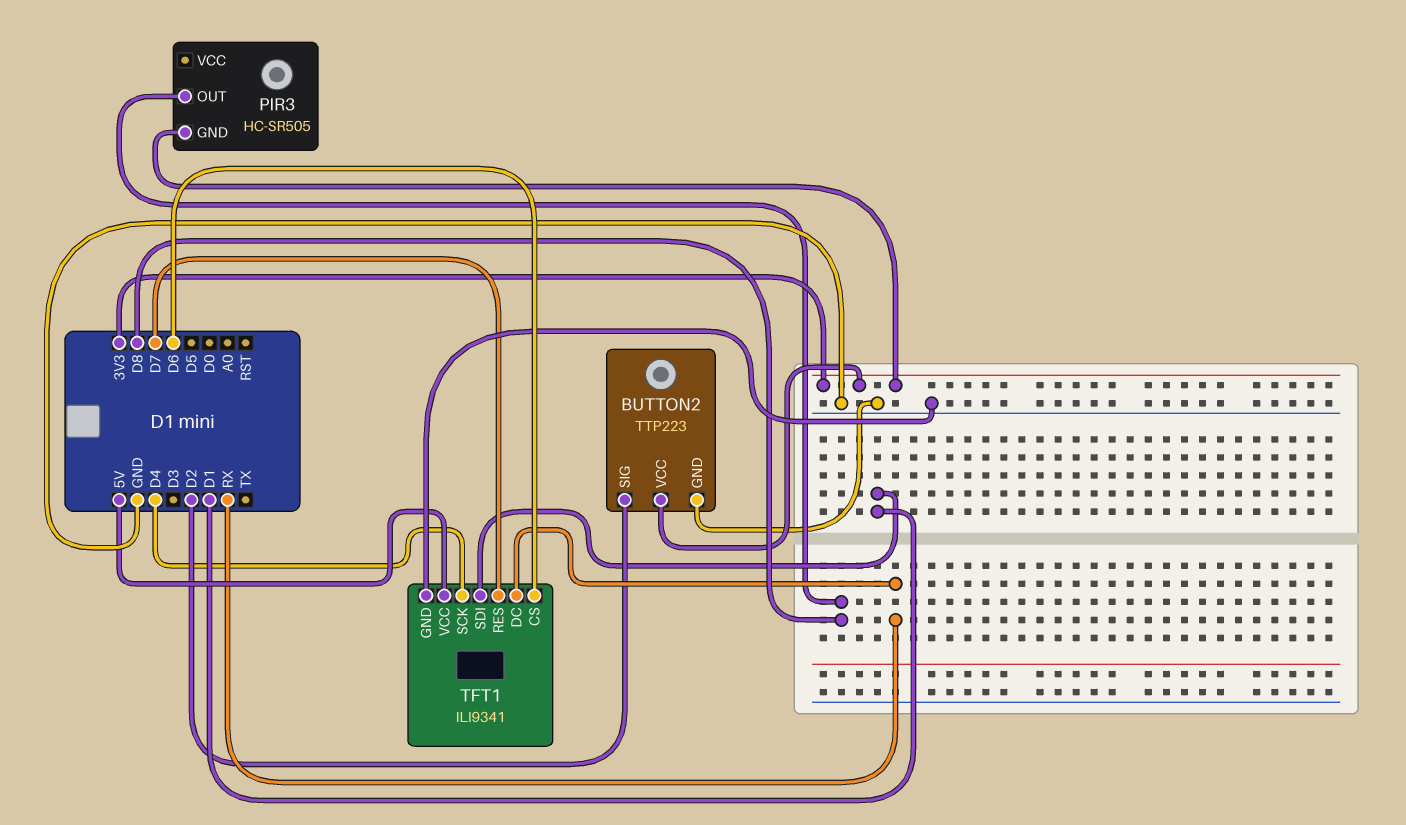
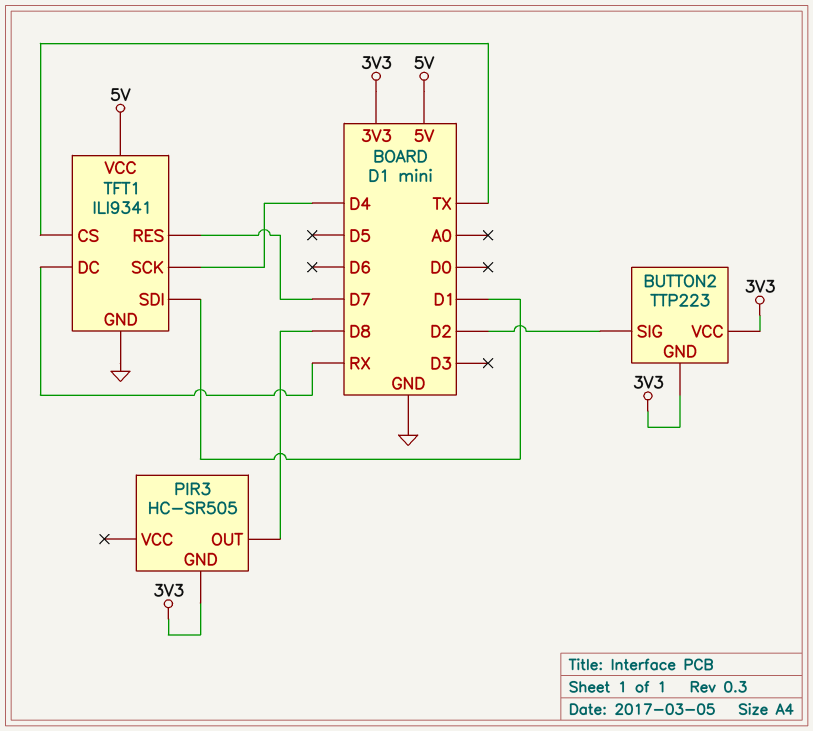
BUTTON2 pin GND: GND -> 3V3
TFT1 pin CS: D6 -> TX

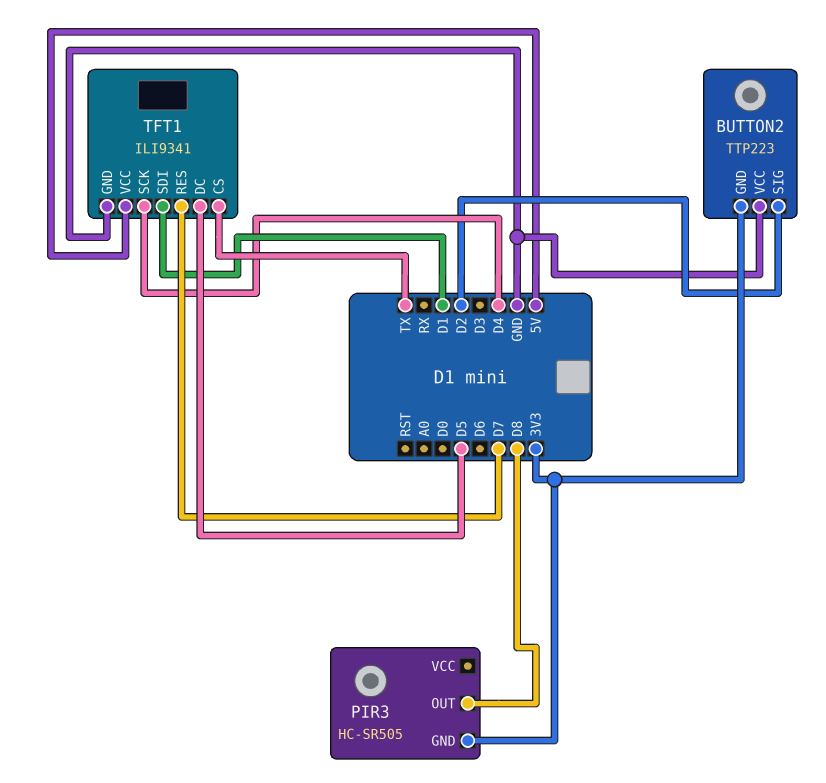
BUTTON2 pin VCC: 3V3 -> GND
TFT1 pin DC: RX -> D5

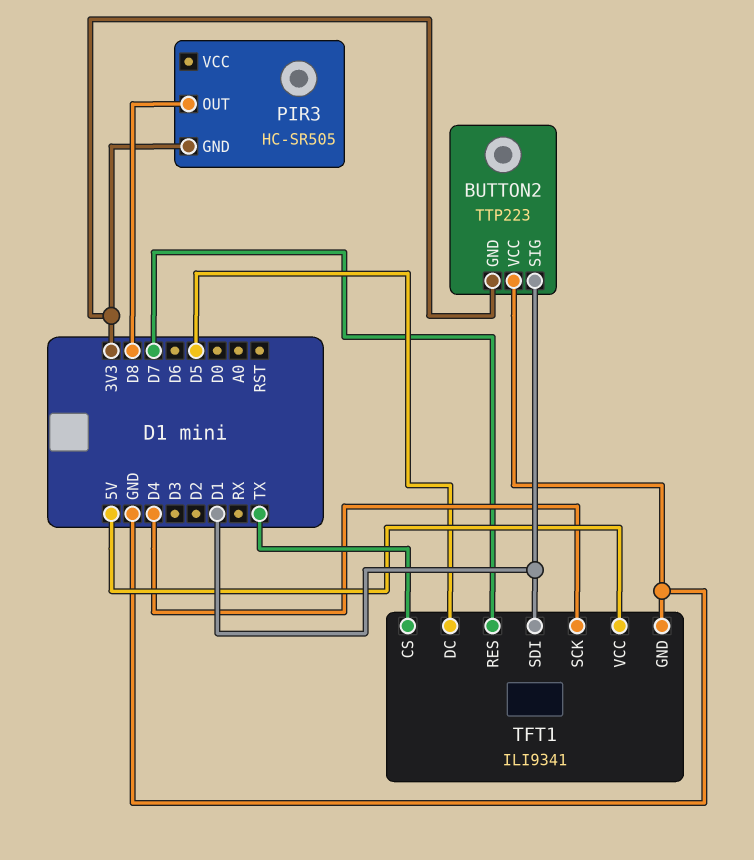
BUTTON2 pin SIG: D2 -> D1

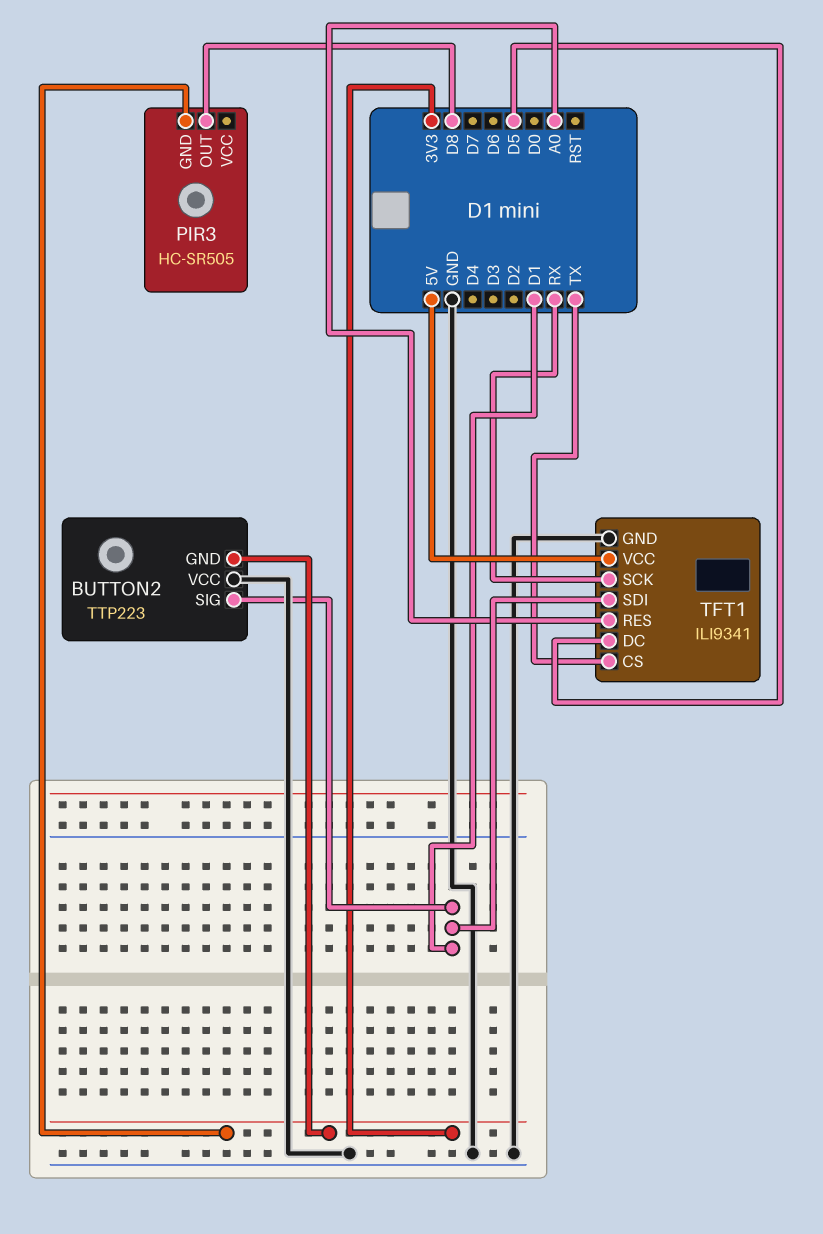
TFT1 pin RES: D7 -> A0
TFT1 pin SCK: D4 -> RX

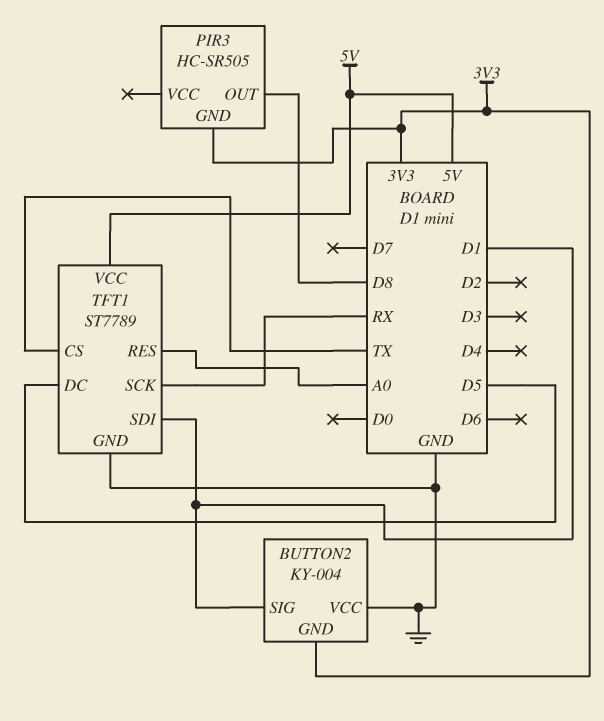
BUTTON2: TTP223 -> KY-004
TFT1: ILI9341 -> ST7789

